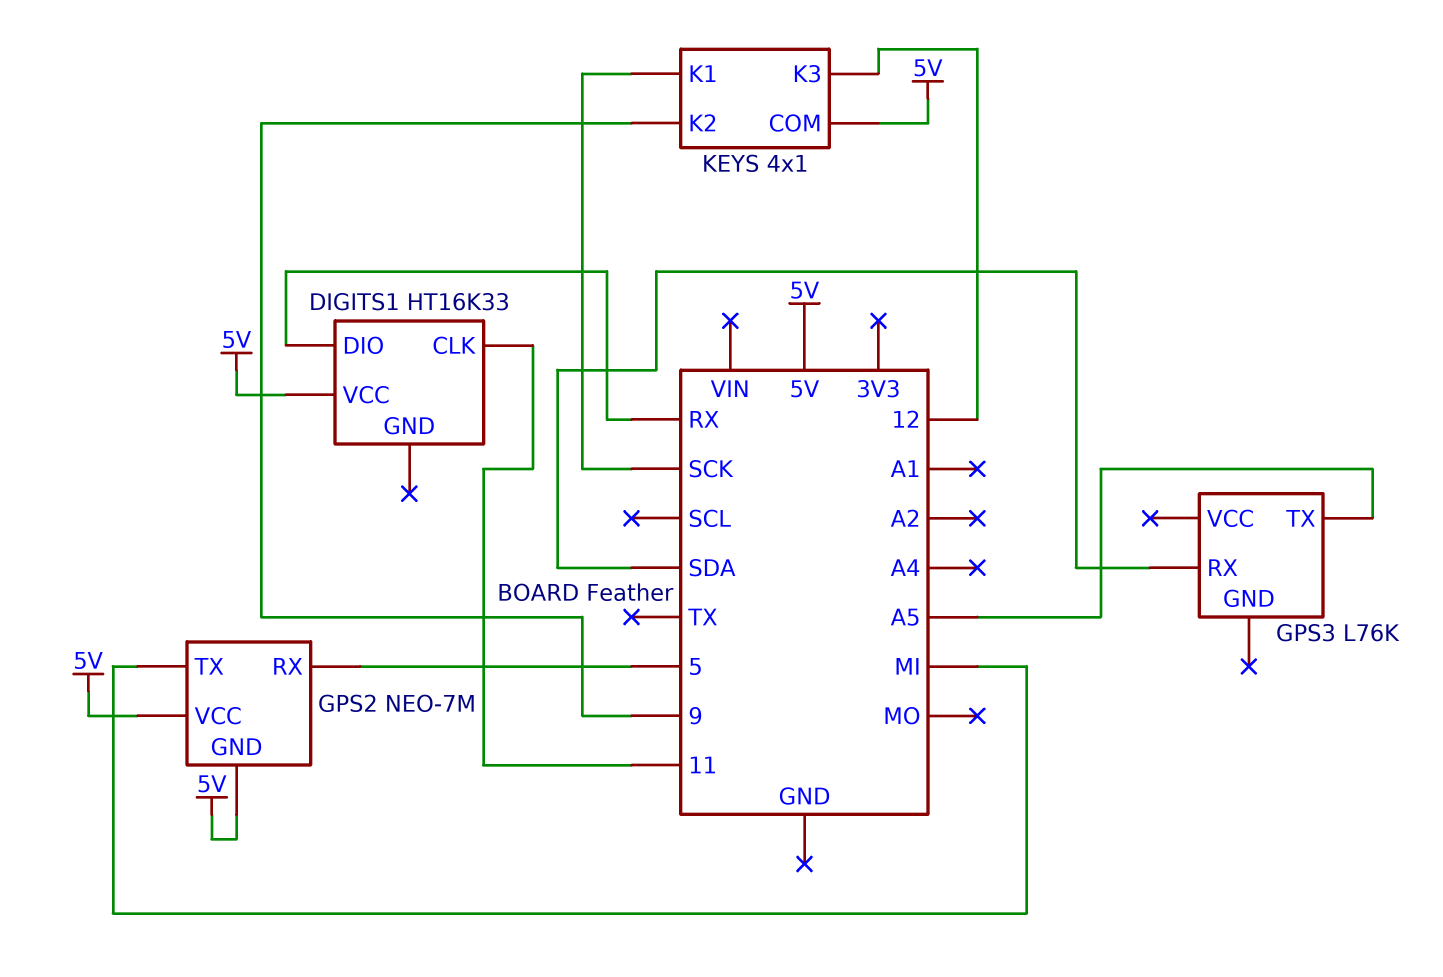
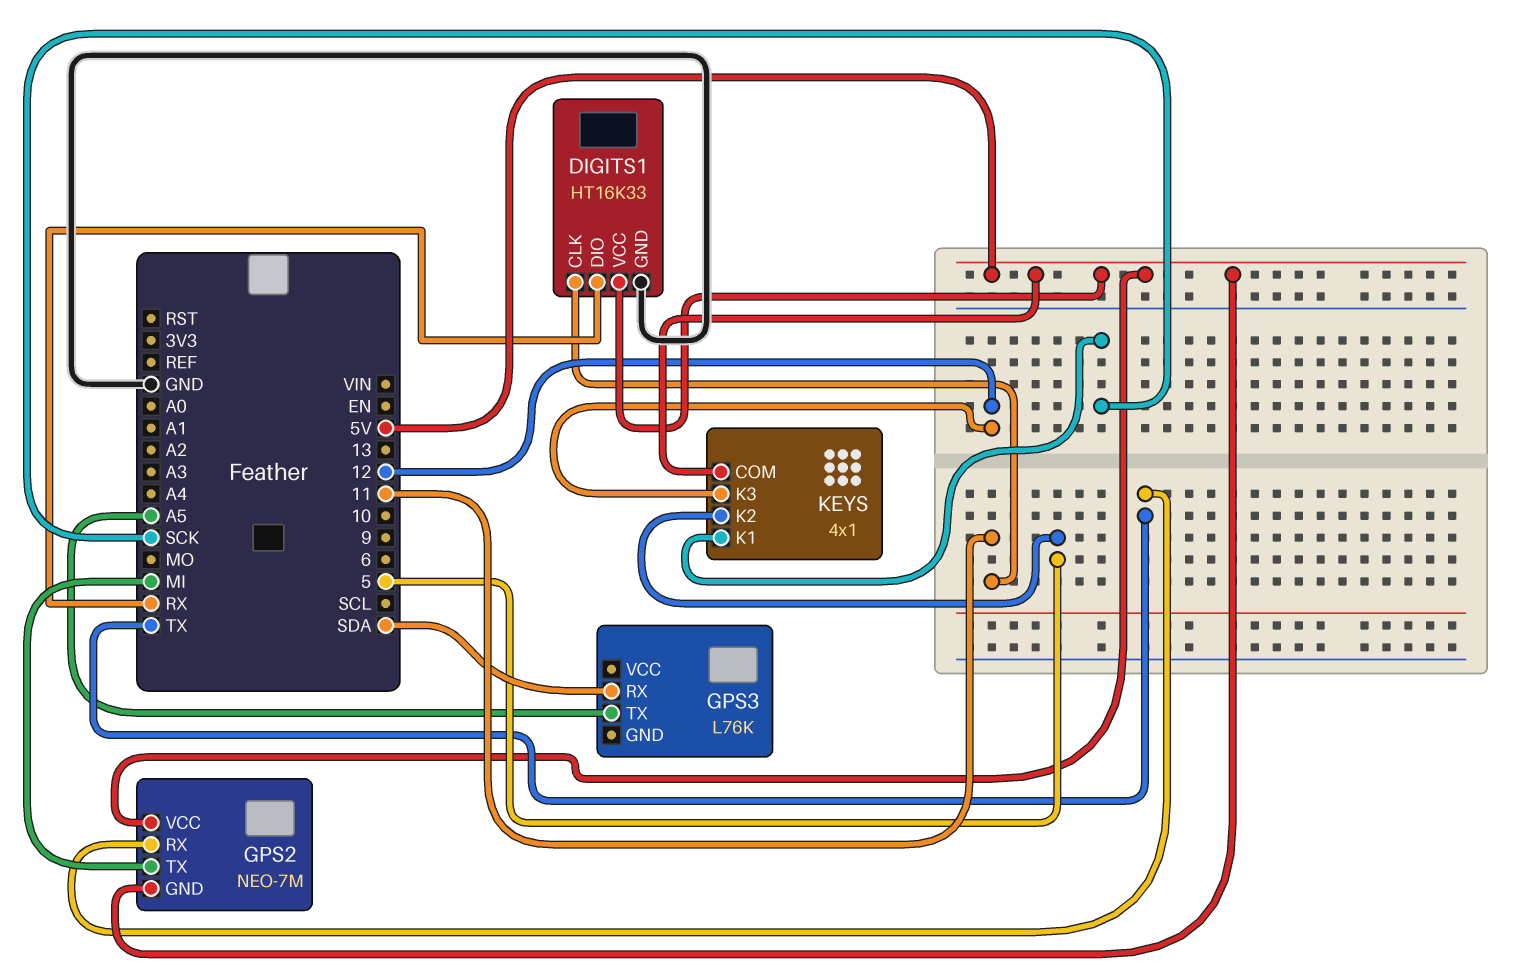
DIGITS1 pin GND: none -> GND
GPS2 pin RX: 5 -> TX
KEYS pin K2: 9 -> 5

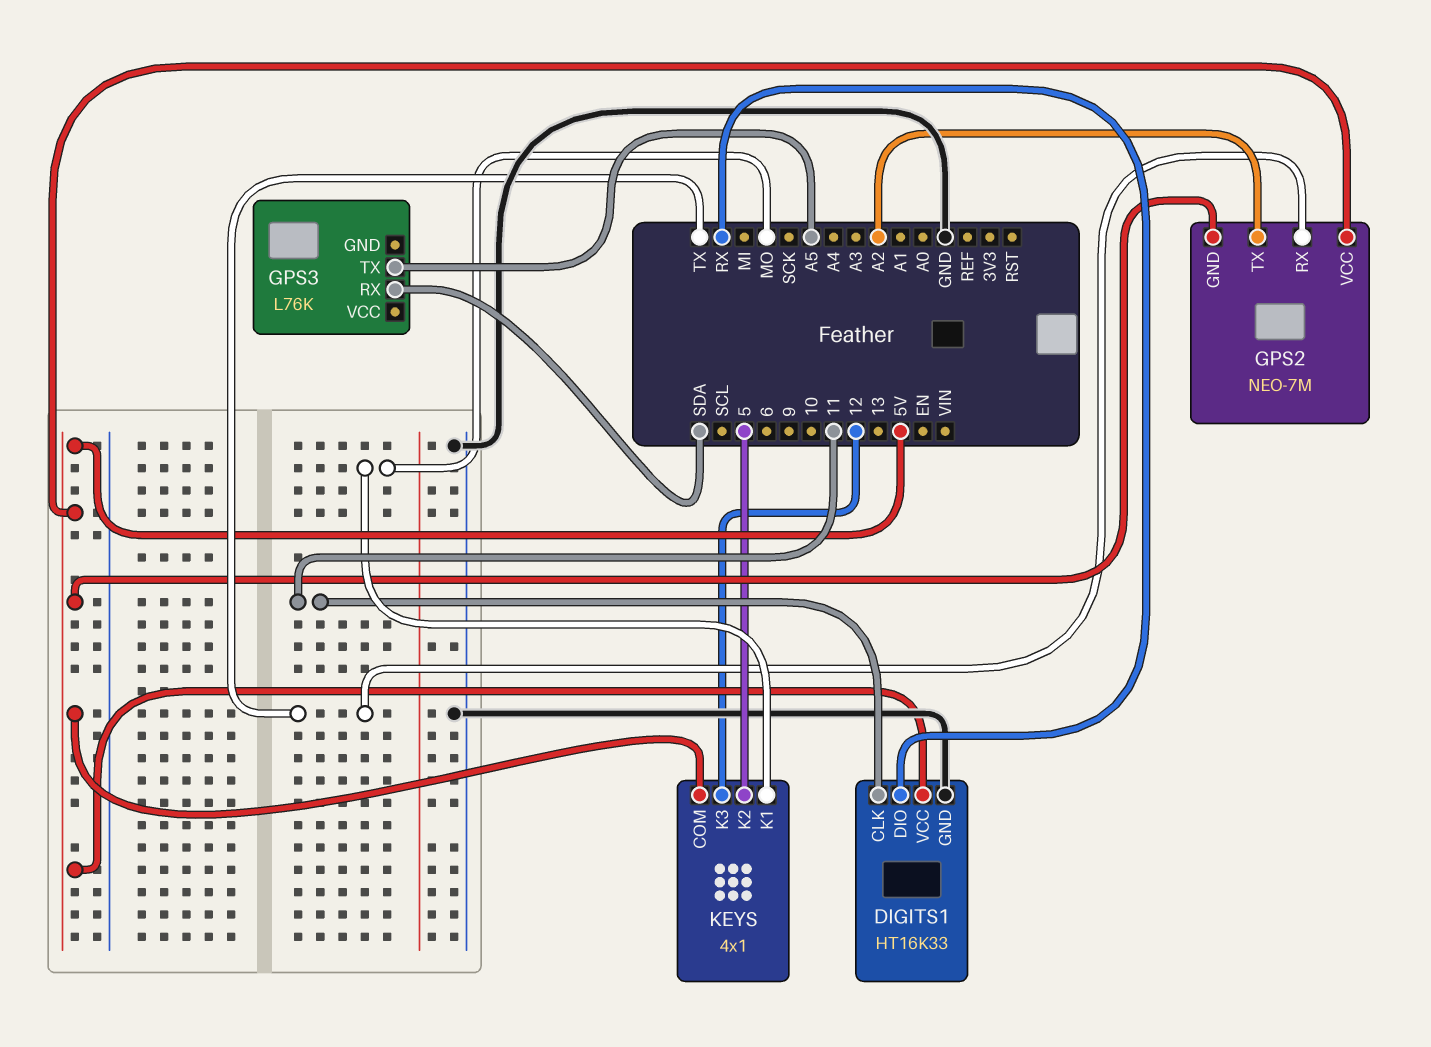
GPS2 pin TX: MI -> A2
KEYS pin K1: SCK -> MO

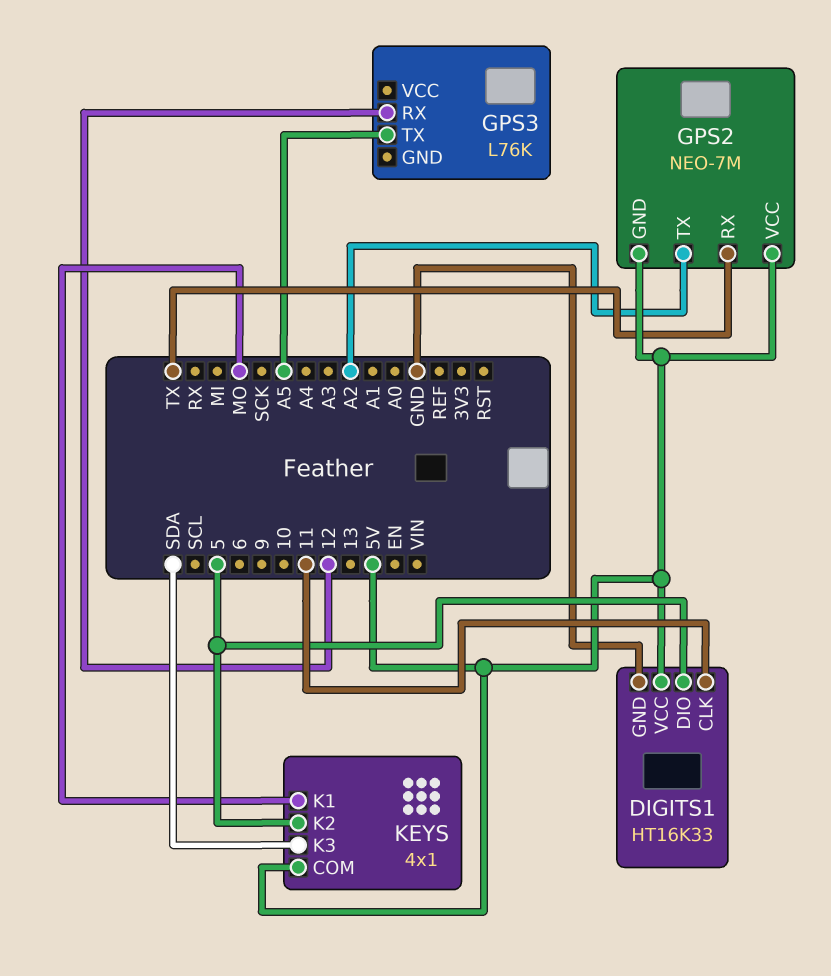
DIGITS1 pin DIO: RX -> 5
GPS3 pin RX: SDA -> 12
KEYS pin K3: 12 -> SDA

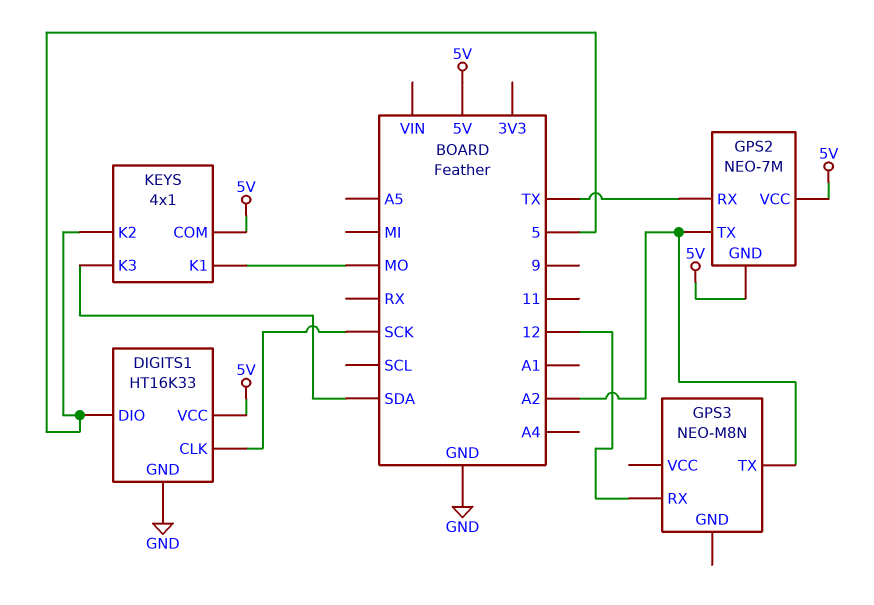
DIGITS1 pin CLK: 11 -> SCK
GPS3: L76K -> NEO-M8N
GPS3 pin TX: A5 -> A2

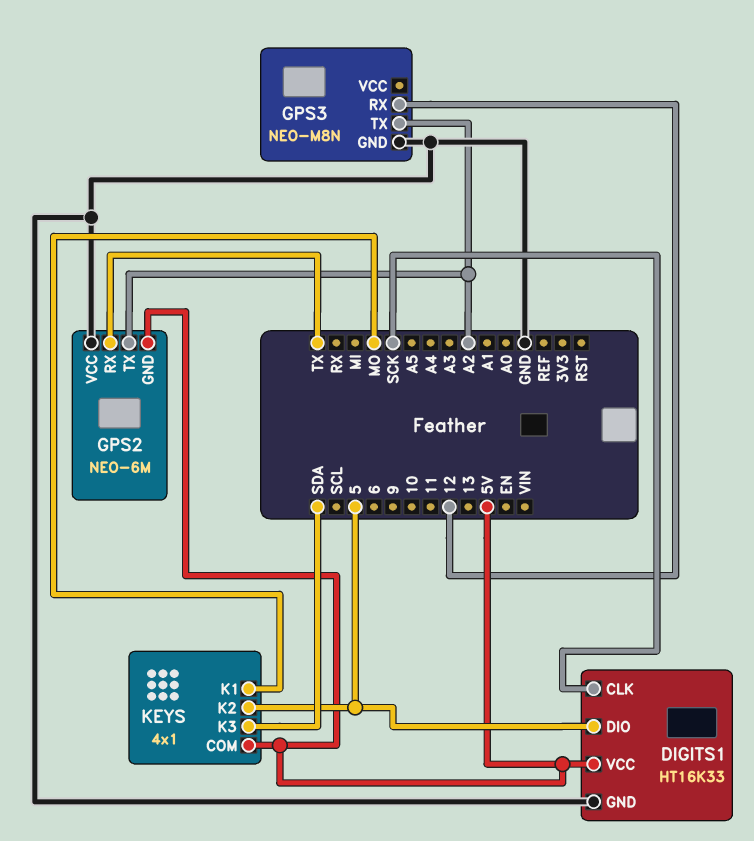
GPS2: NEO-7M -> NEO-6M
GPS2 pin VCC: 5V -> GND
GPS3 pin GND: none -> GND

